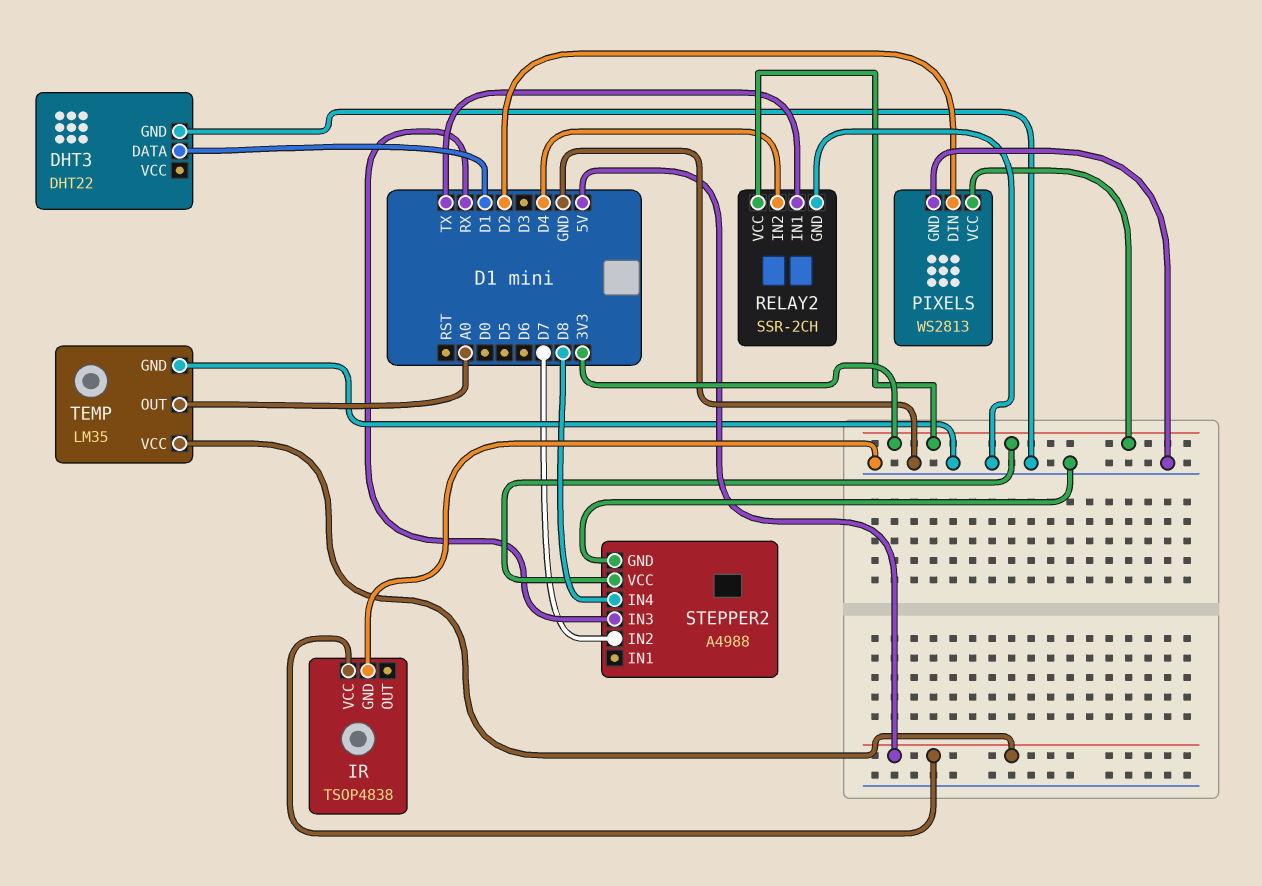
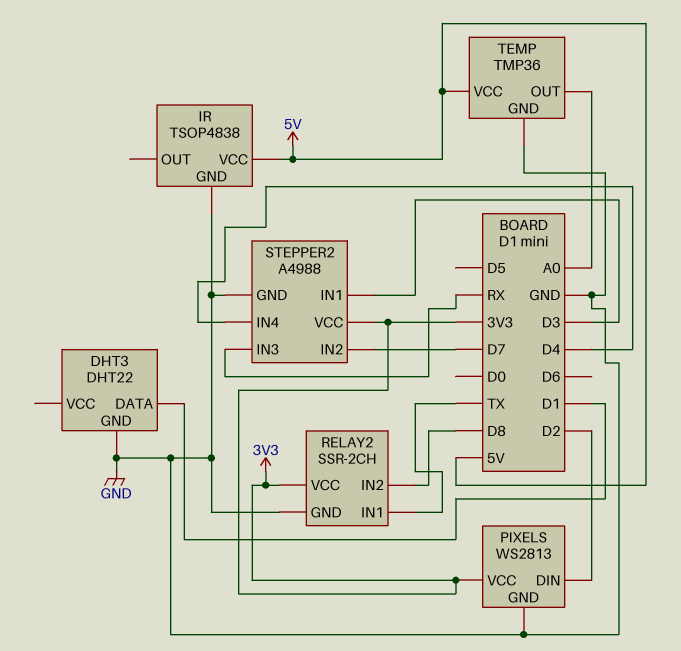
RELAY2 pin IN2: D4 -> D8
STEPPER2 pin IN1: none -> D3
STEPPER2 pin IN4: D8 -> D4
TEMP: LM35 -> TMP36

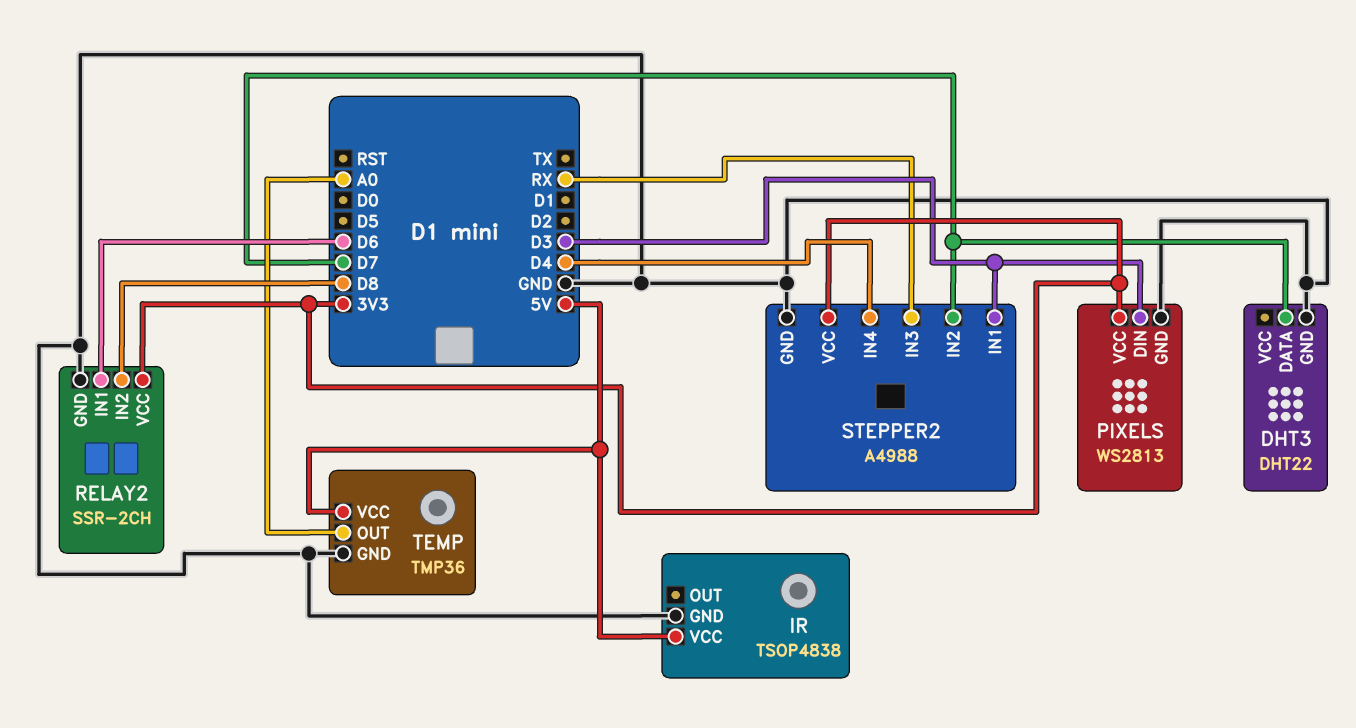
DHT3 pin DATA: D1 -> D7
PIXELS pin DIN: D2 -> D3
RELAY2 pin IN1: TX -> D6

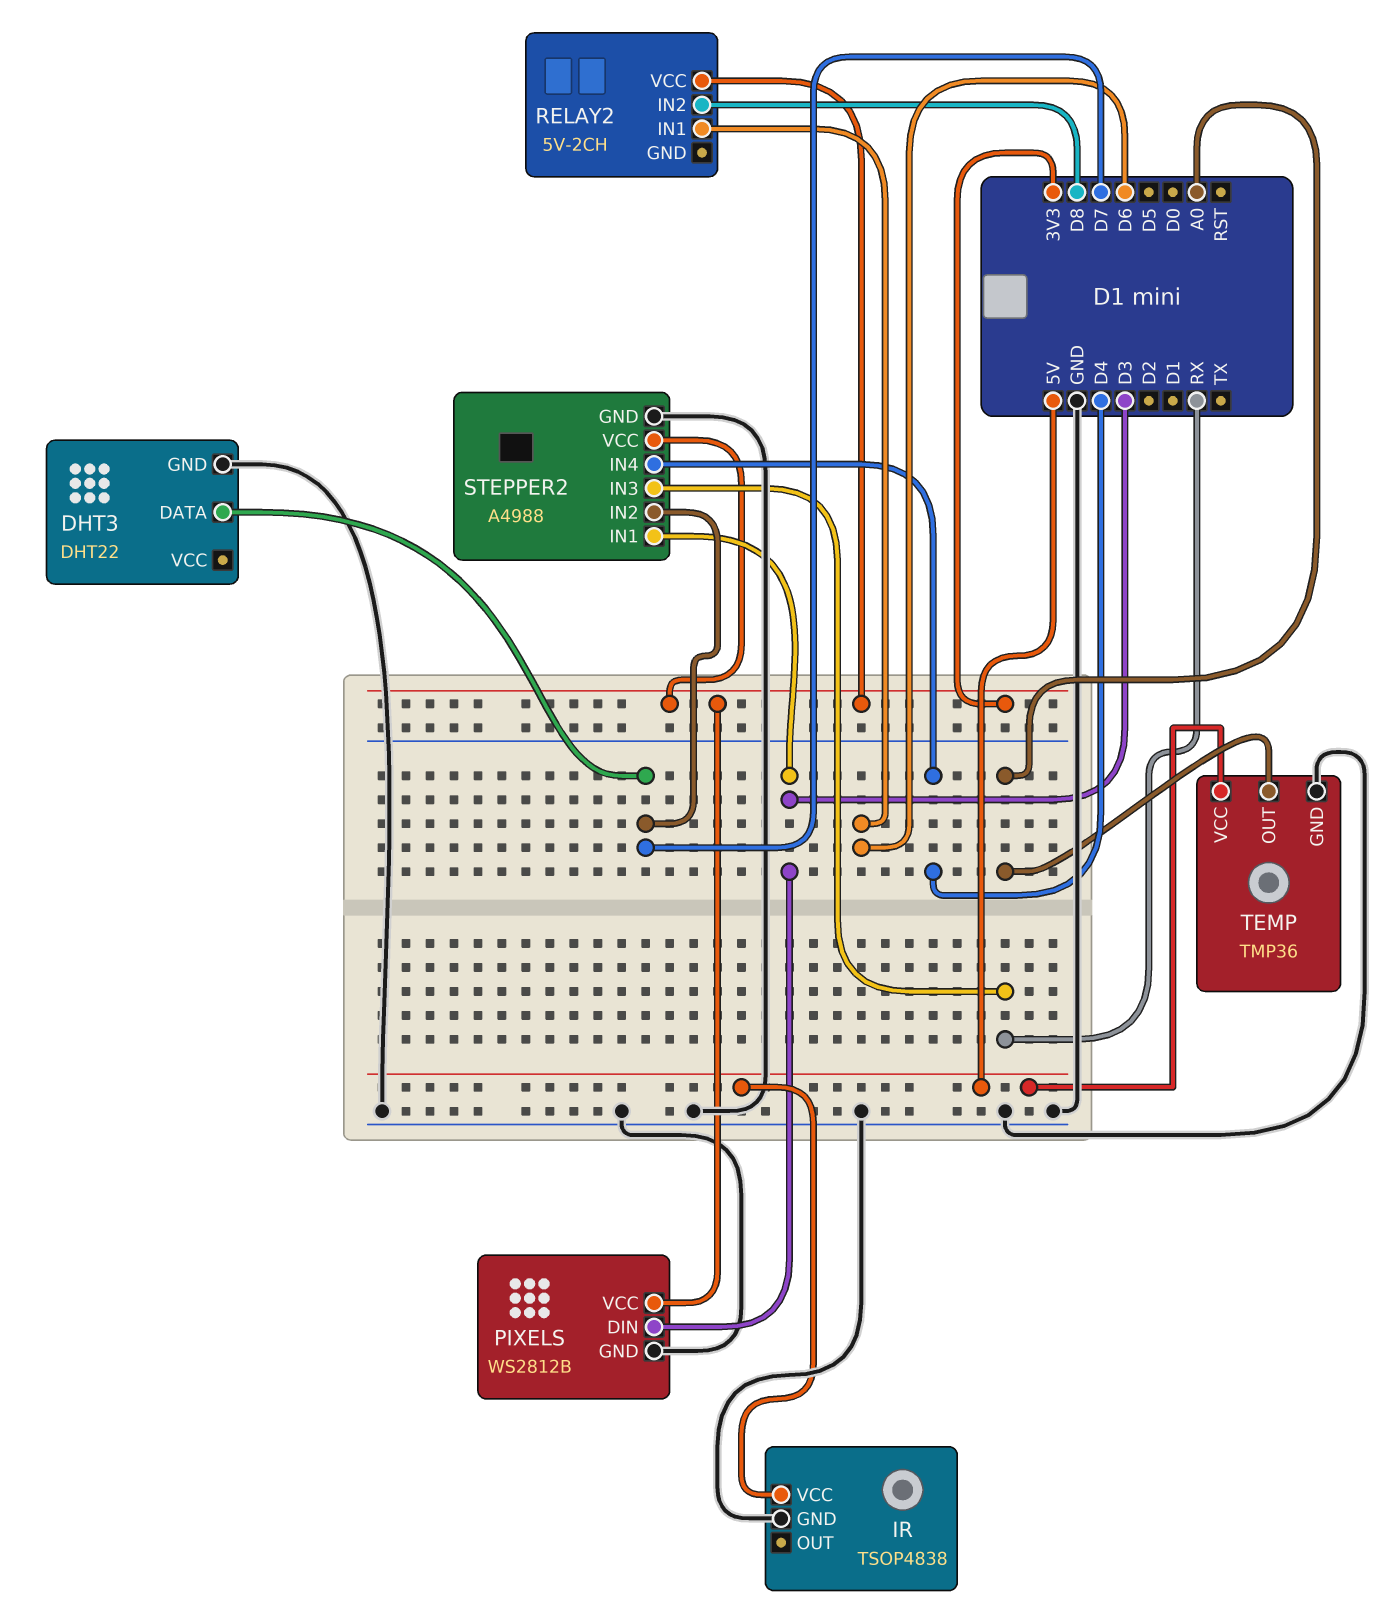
PIXELS: WS2813 -> WS2812B
RELAY2: SSR-2CH -> 5V-2CH
RELAY2 pin GND: GND -> none

